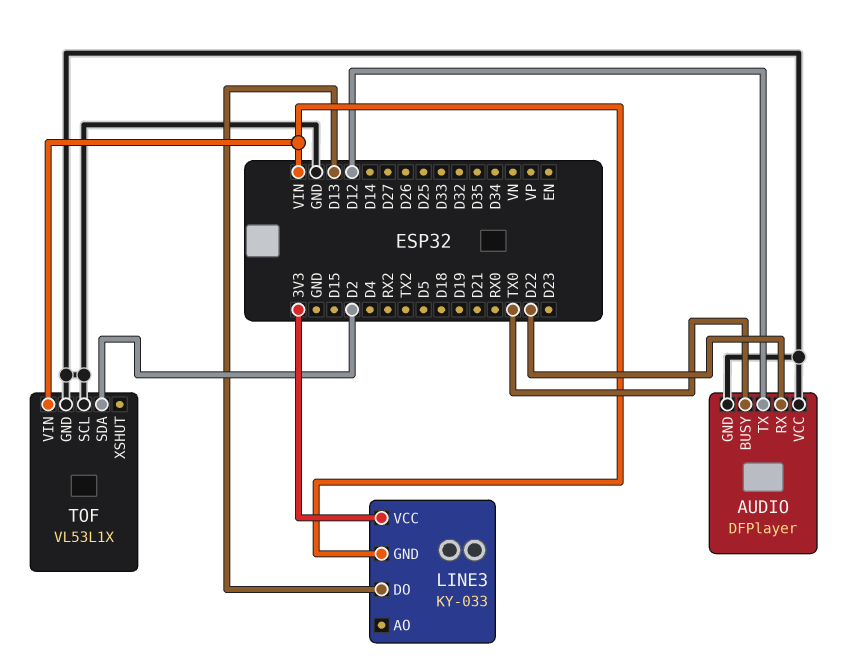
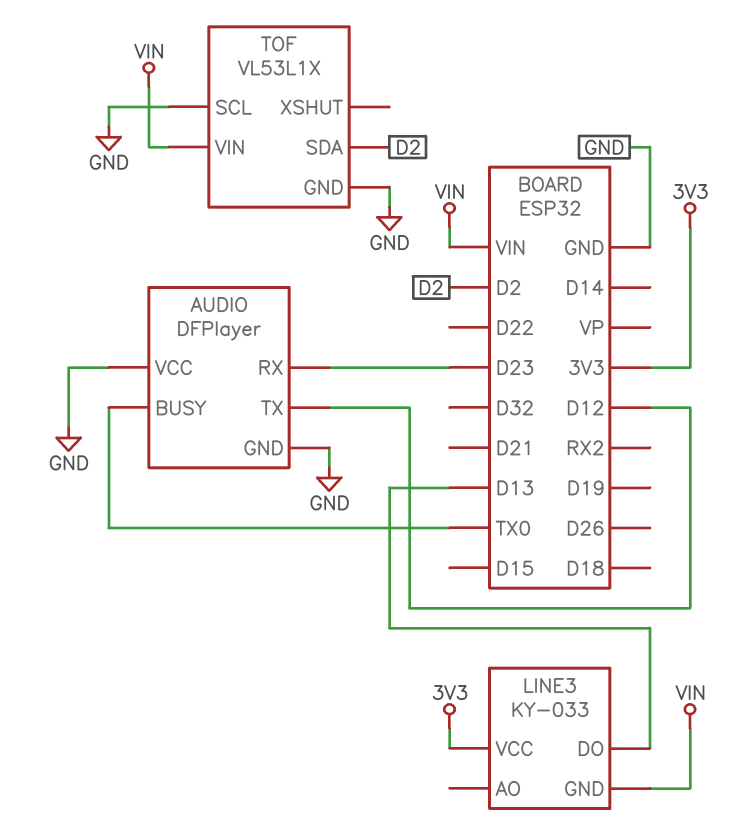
AUDIO pin RX: D22 -> D23

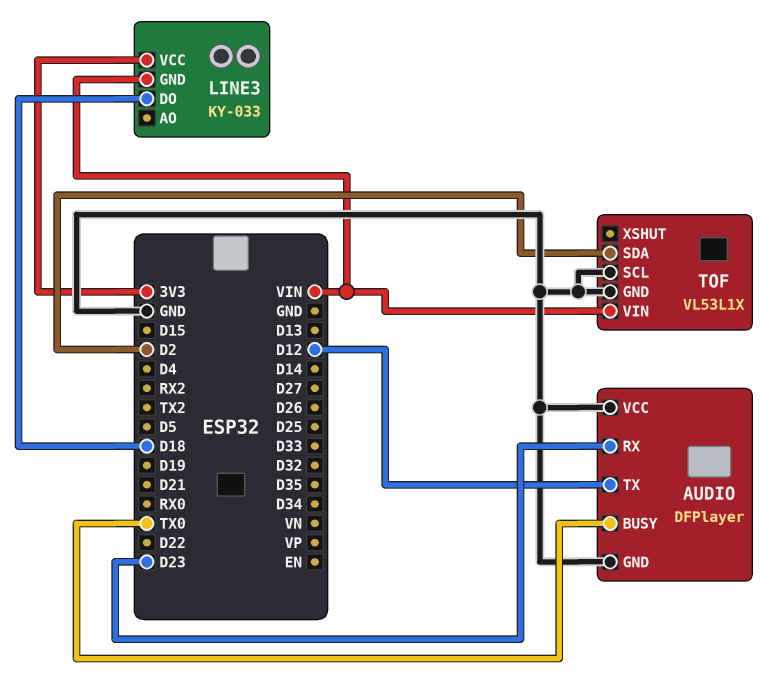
LINE3 pin DO: D13 -> D18

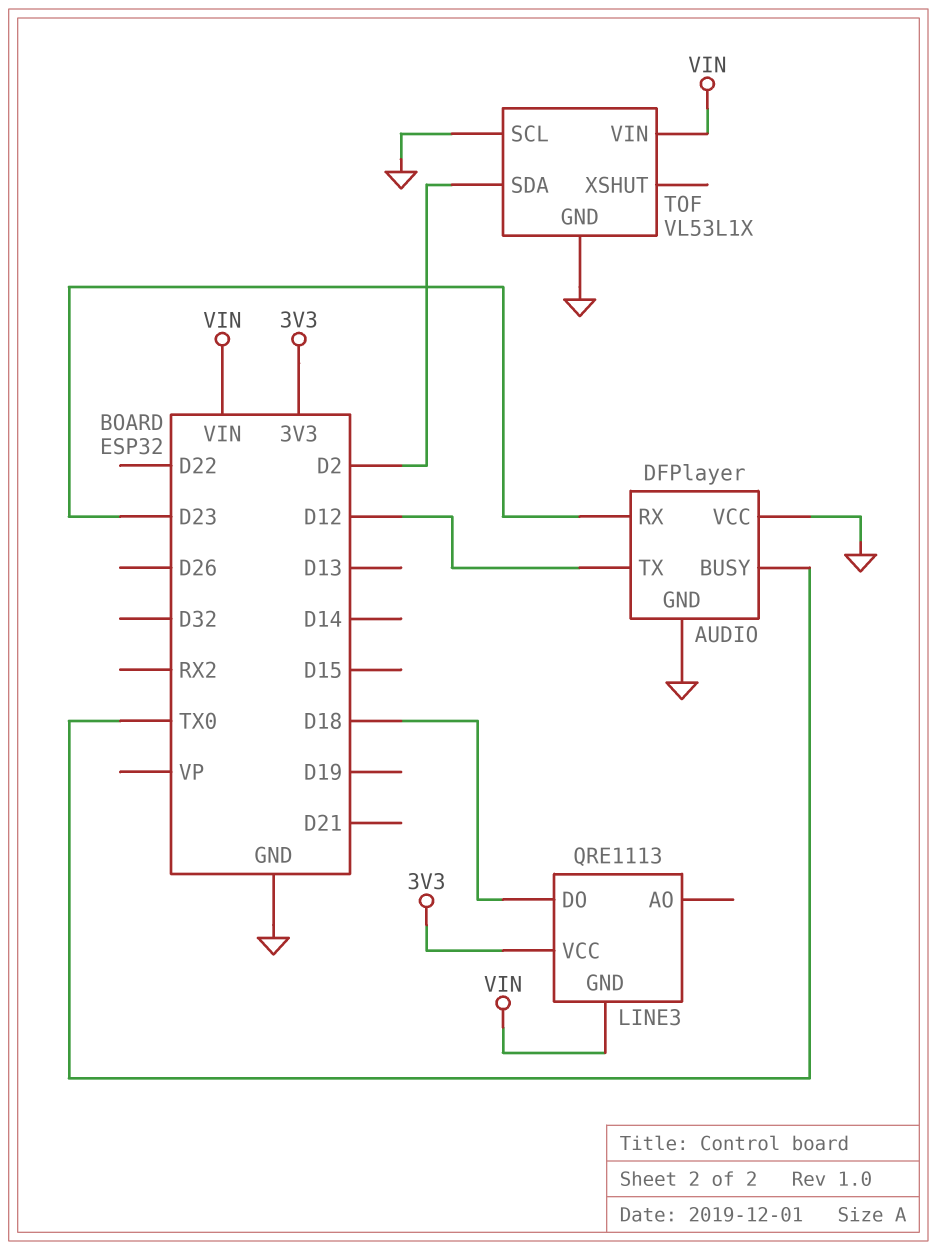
LINE3: KY-033 -> QRE1113

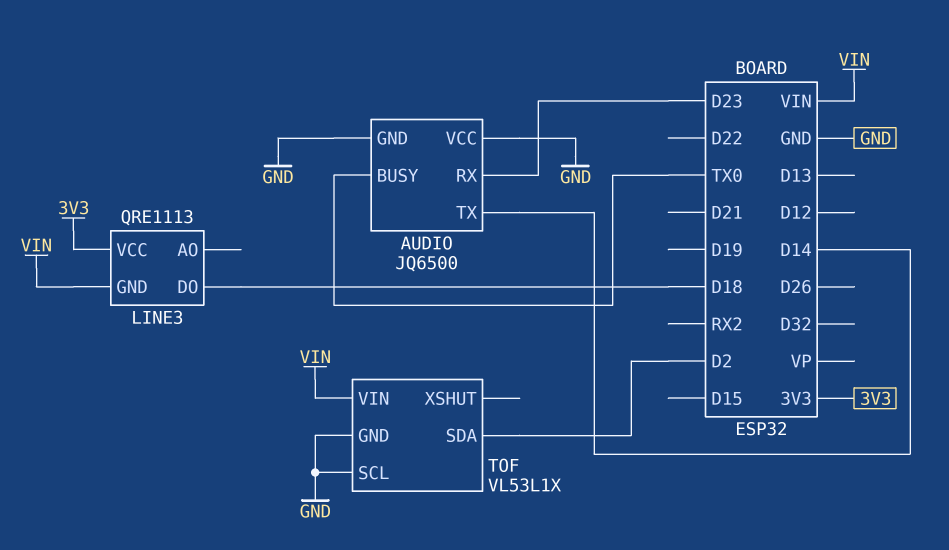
AUDIO: DFPlayer -> JQ6500
AUDIO pin TX: D12 -> D14

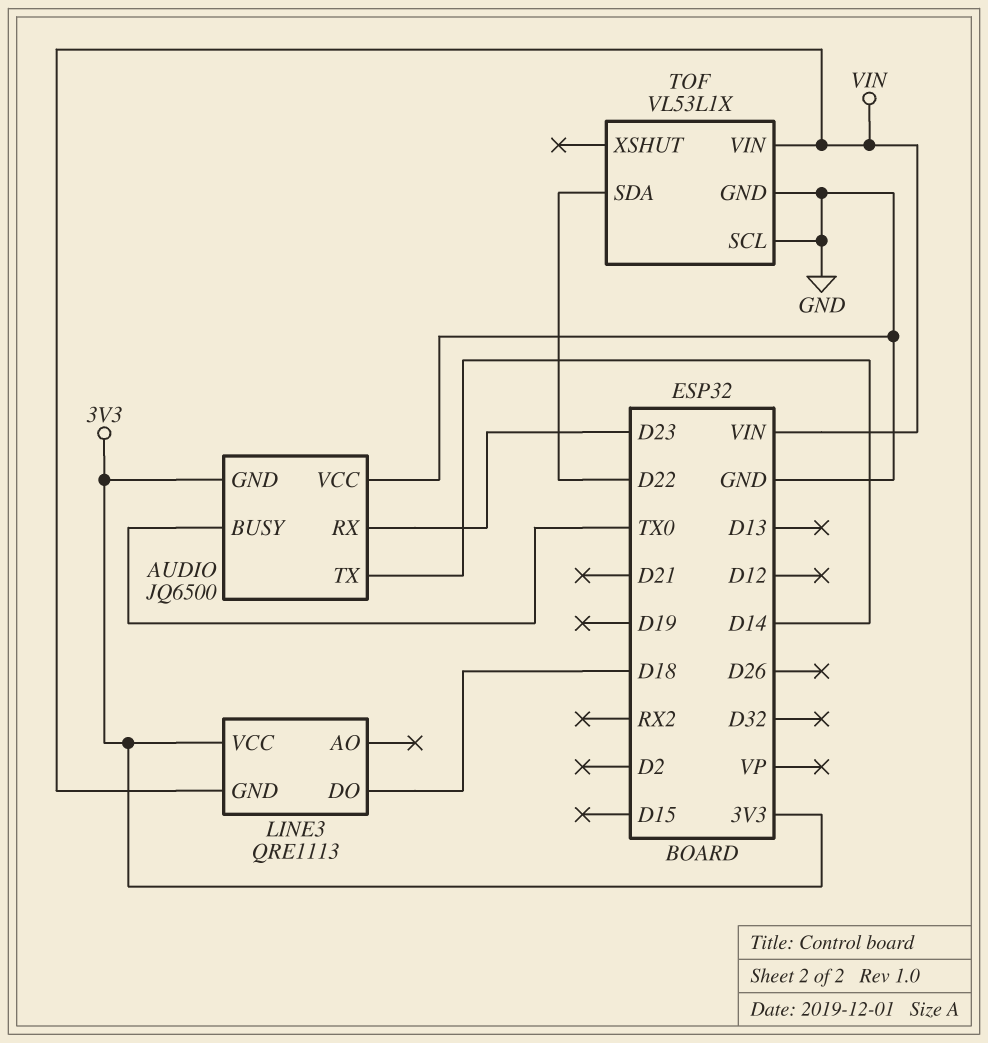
AUDIO pin GND: GND -> 3V3
TOF pin SDA: D2 -> D22

